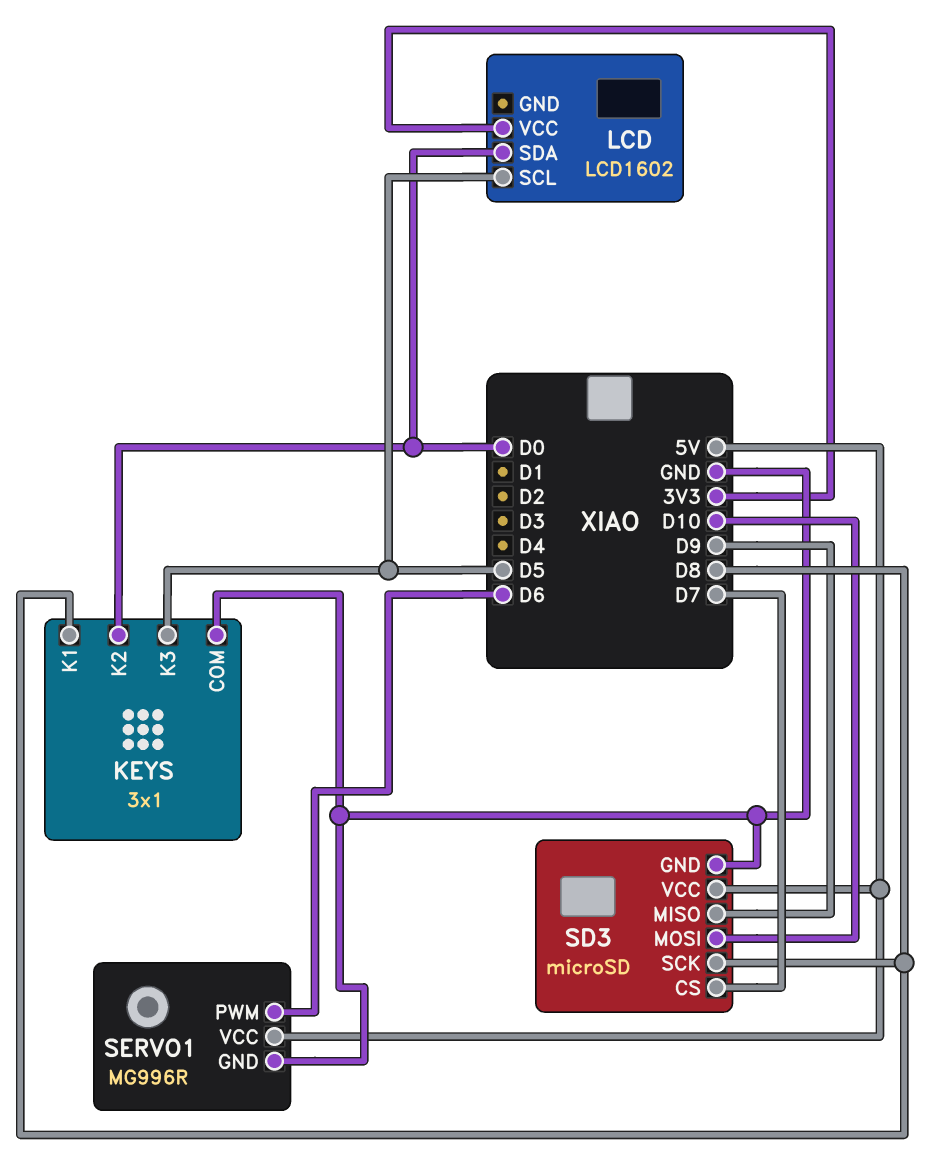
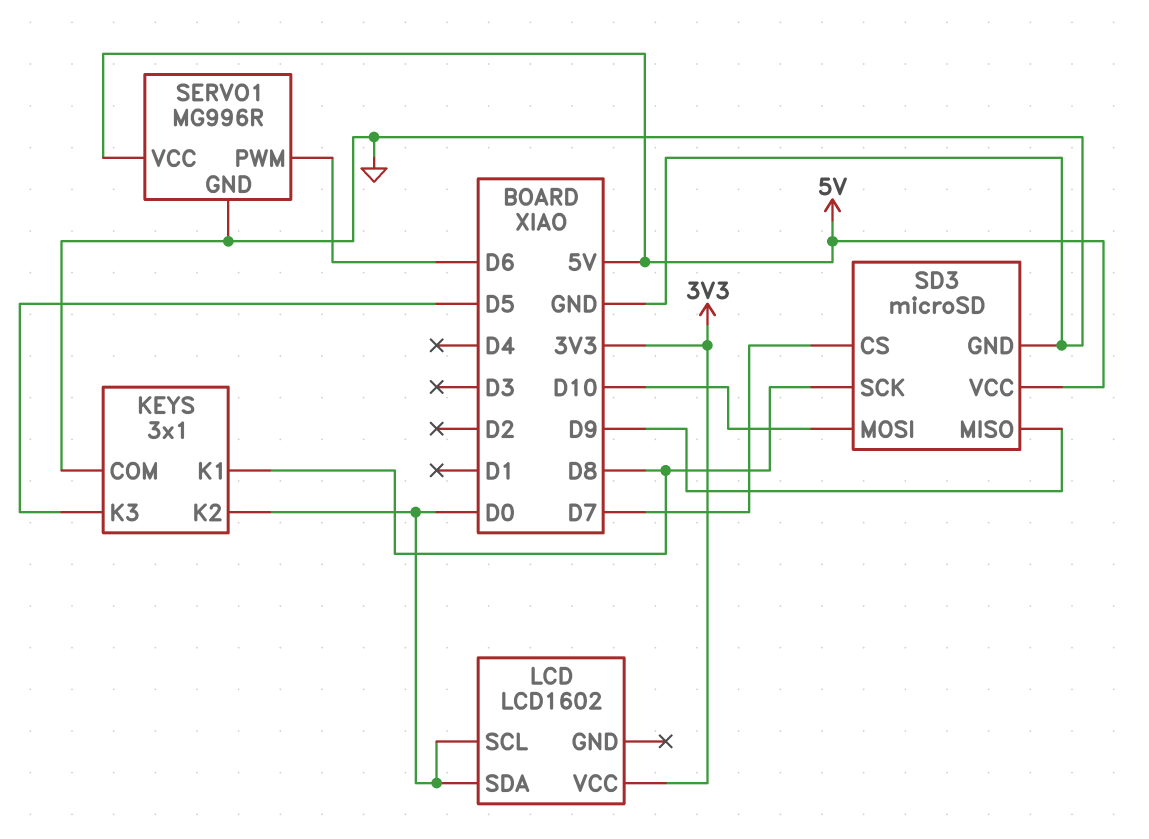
LCD pin SCL: D5 -> D0

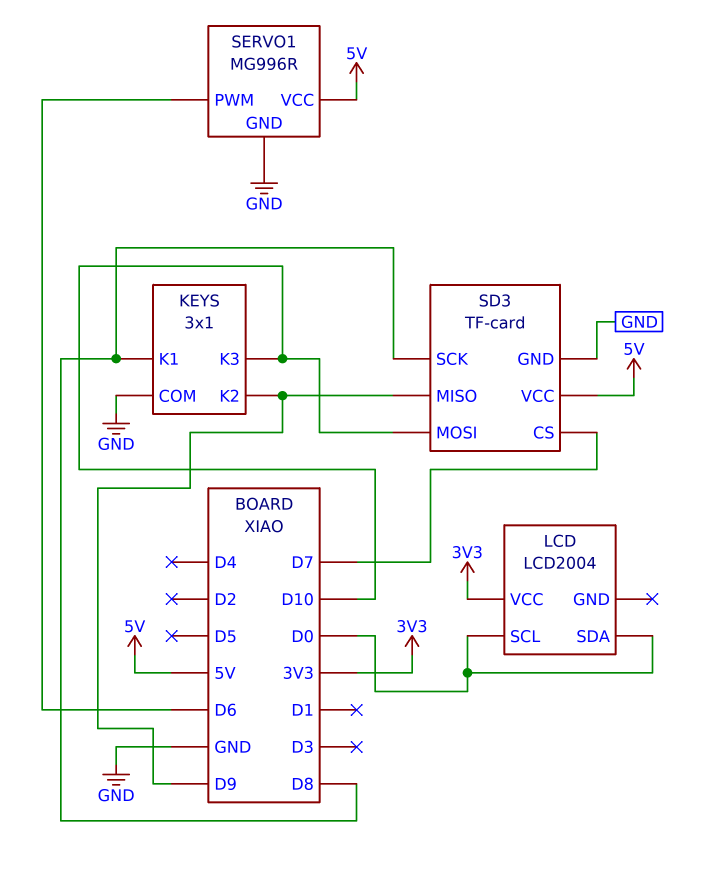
KEYS pin K2: D0 -> D9
KEYS pin K3: D5 -> D10
LCD: LCD1602 -> LCD2004
SD3: microSD -> TF-card

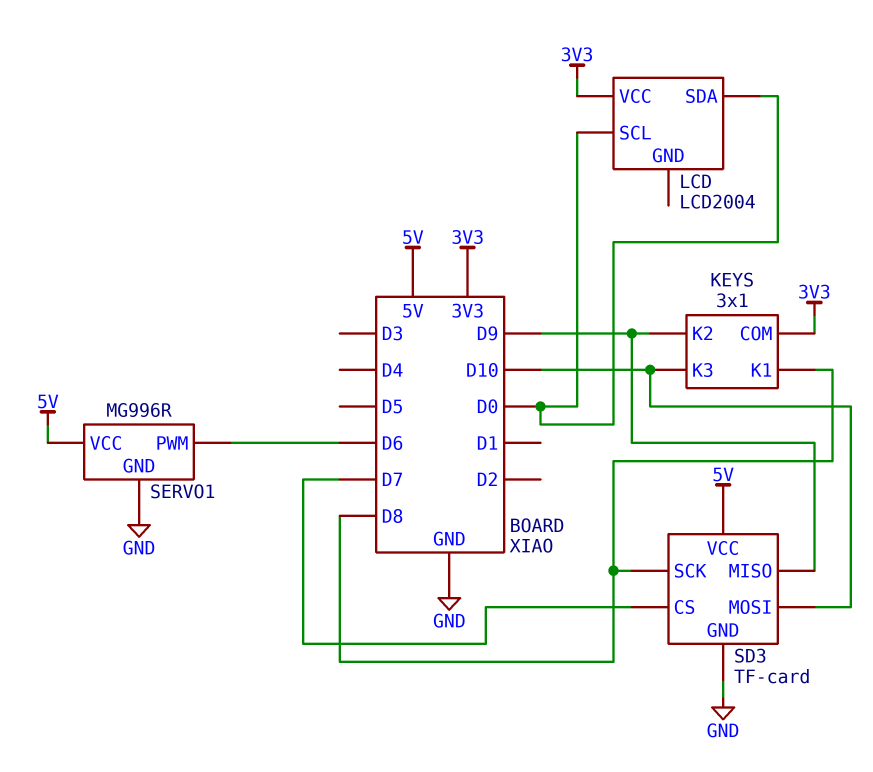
KEYS pin COM: GND -> 3V3

